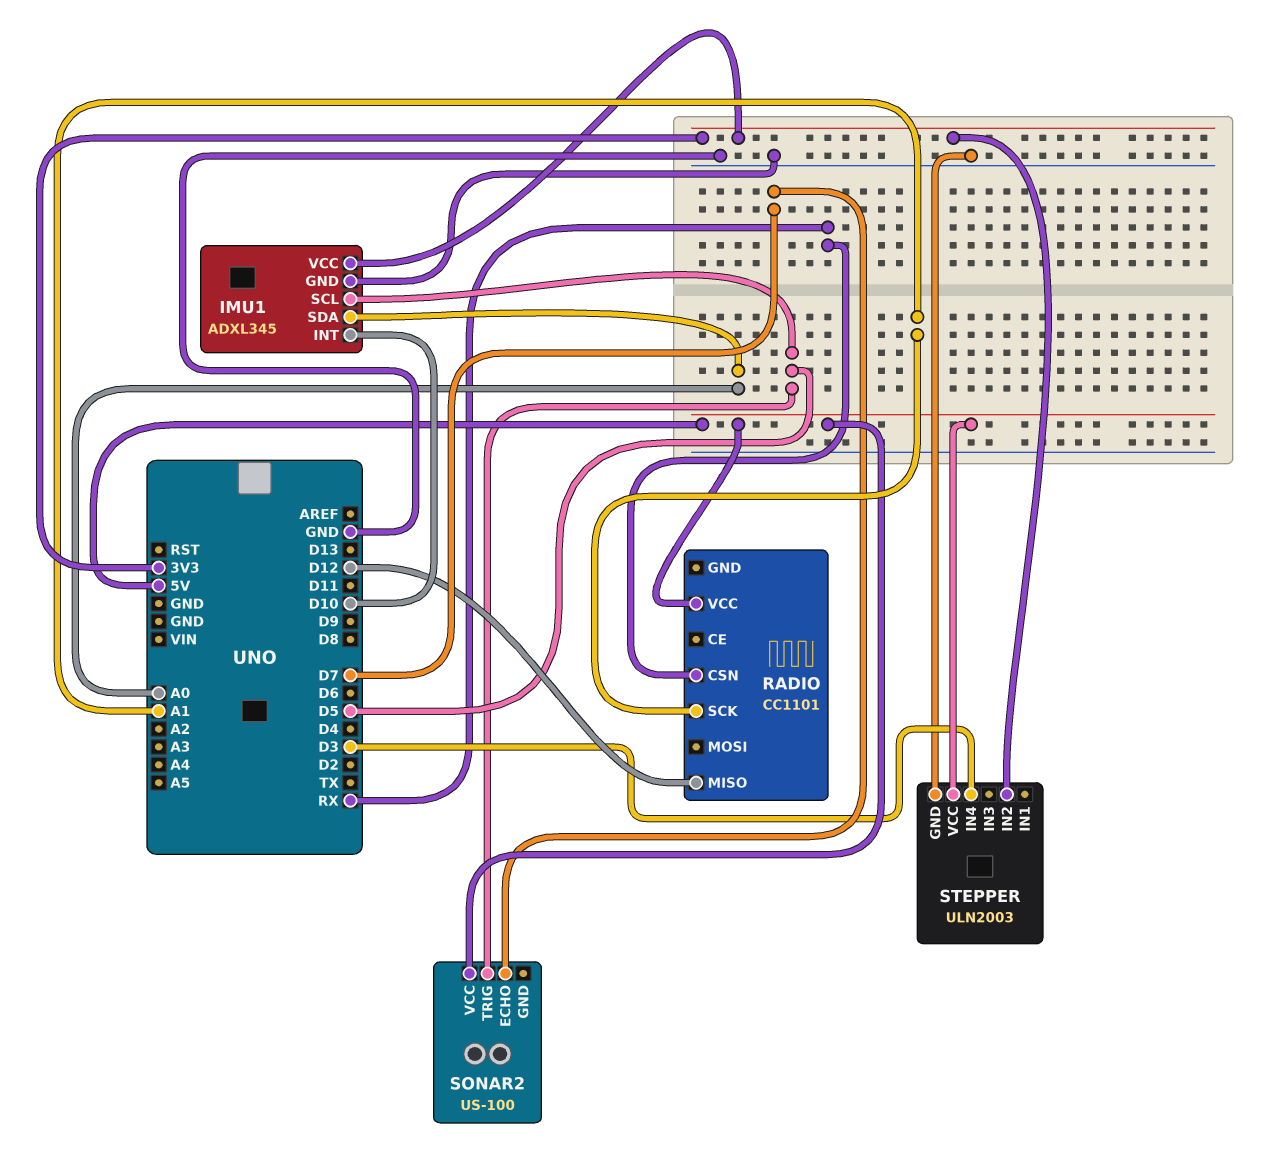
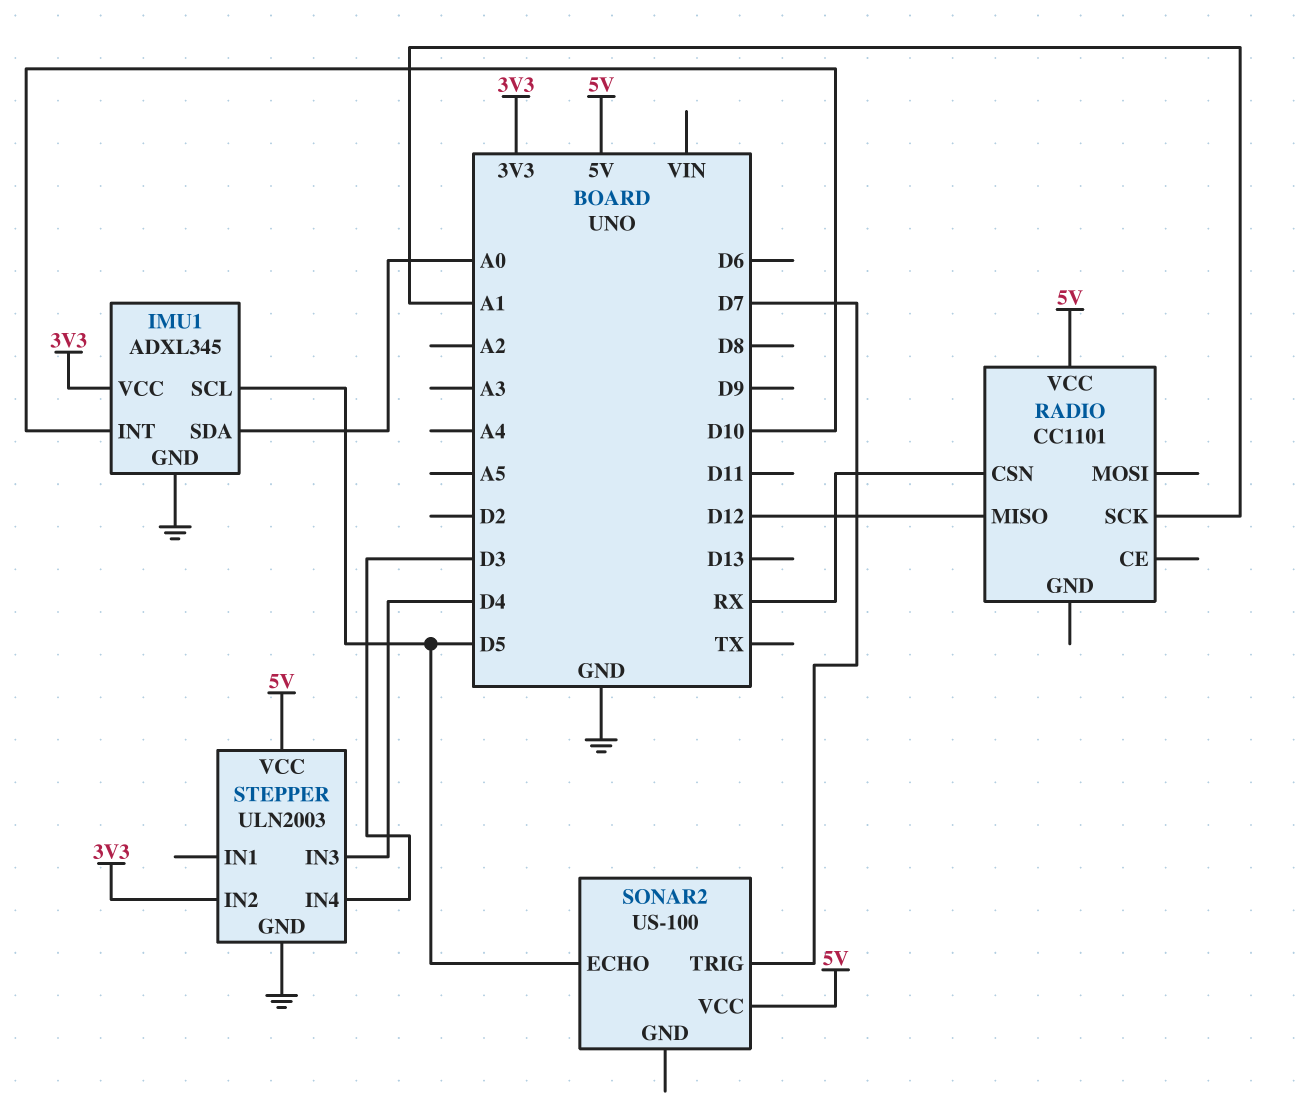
SONAR2 pin ECHO: D7 -> D5
SONAR2 pin TRIG: D5 -> D7
STEPPER pin IN3: none -> D4

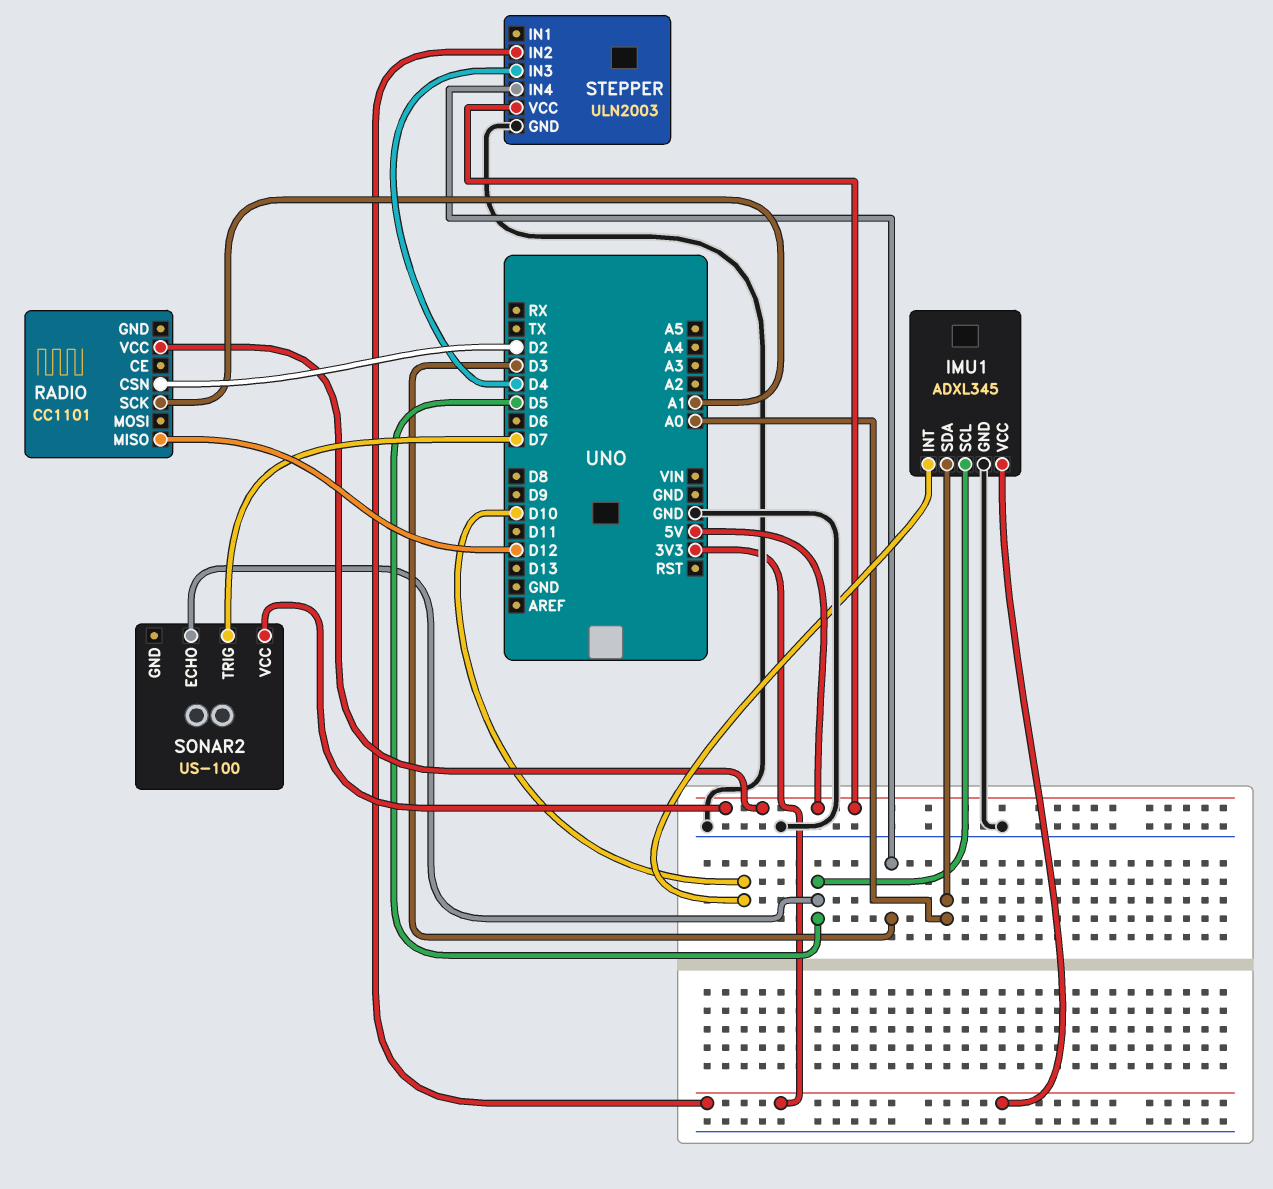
RADIO pin CSN: RX -> D2

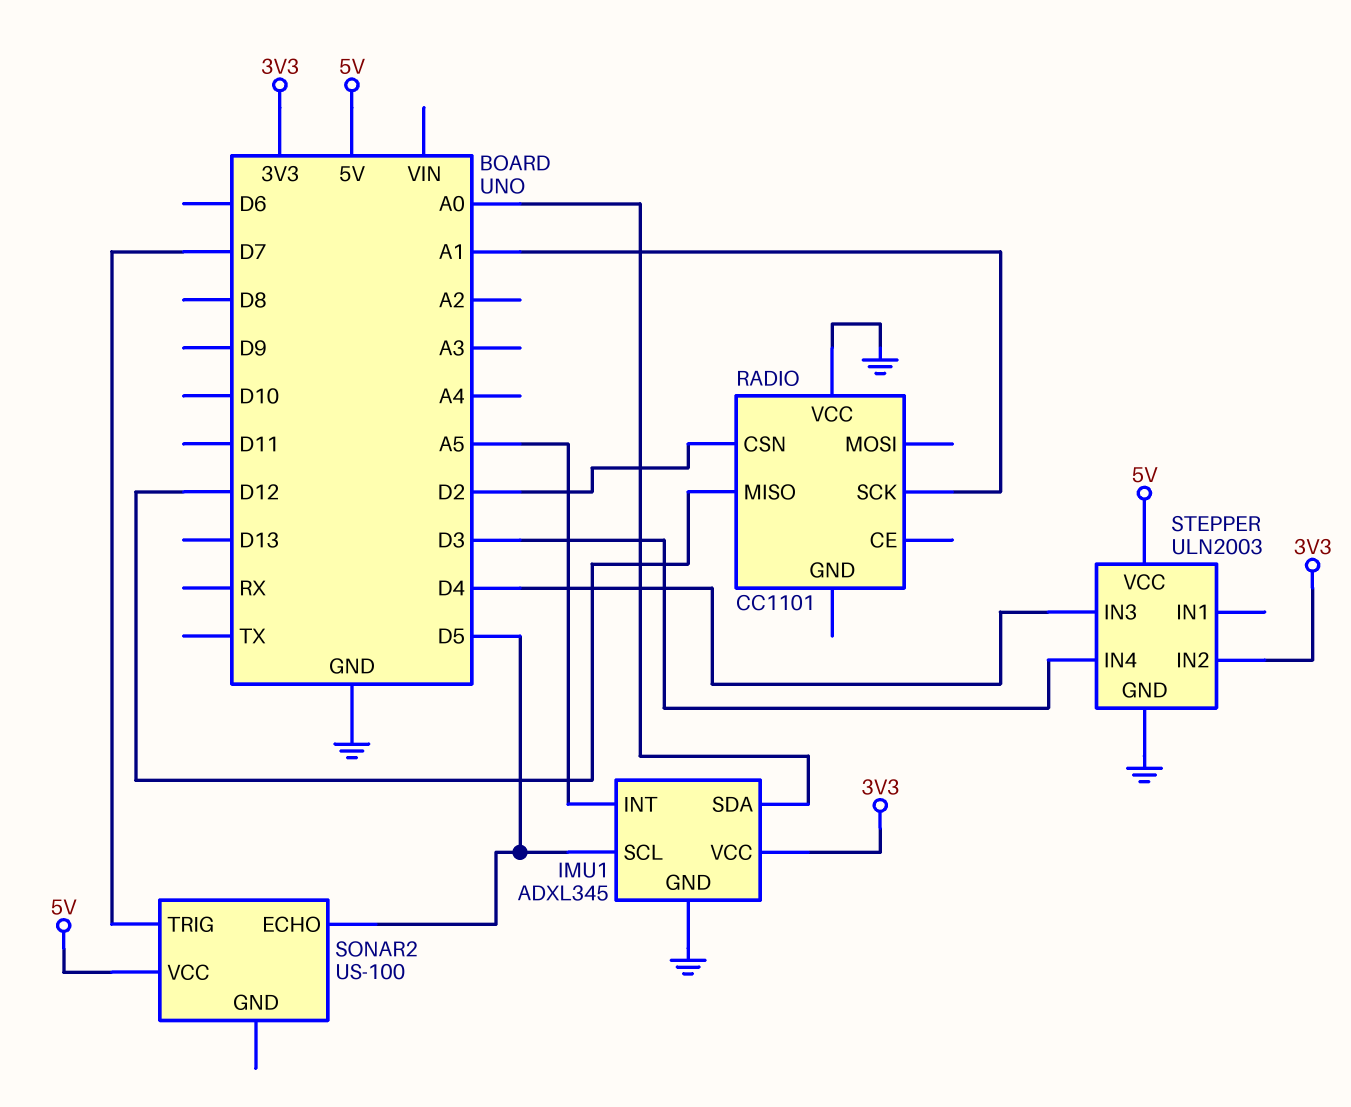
IMU1 pin INT: D10 -> A5
RADIO pin VCC: 5V -> GND

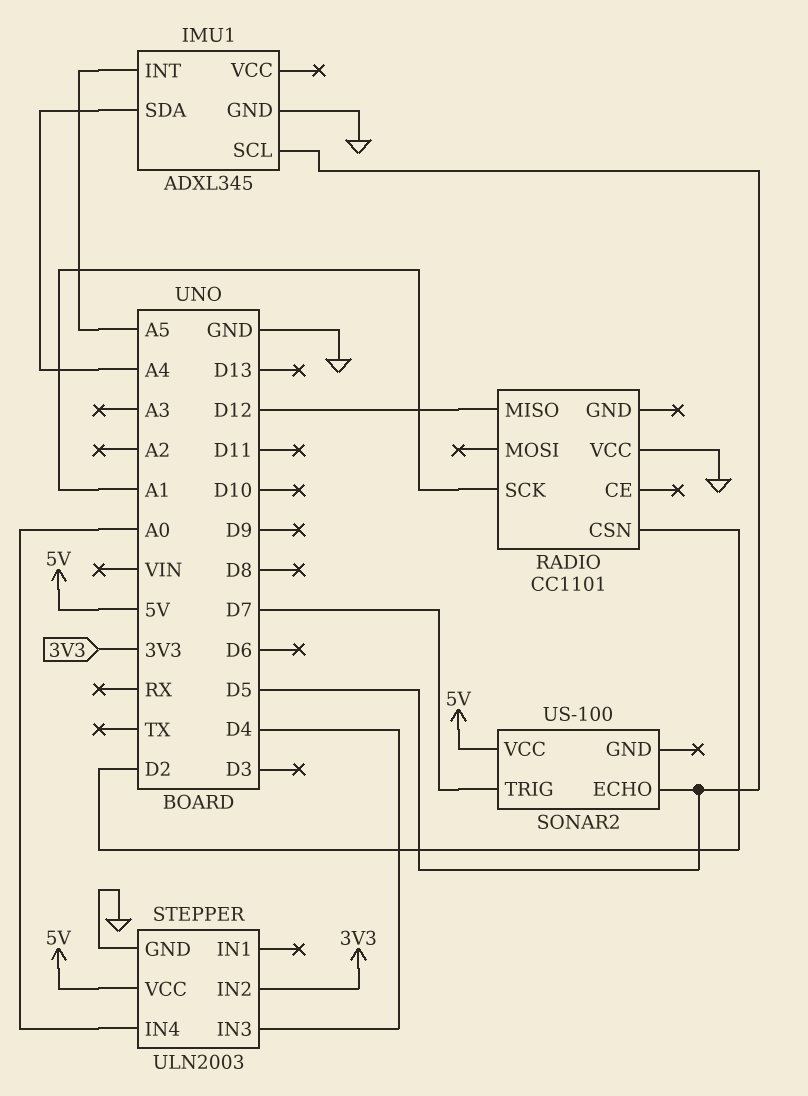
IMU1 pin SDA: A0 -> A4
IMU1 pin VCC: 3V3 -> none
STEPPER pin IN4: D3 -> A0

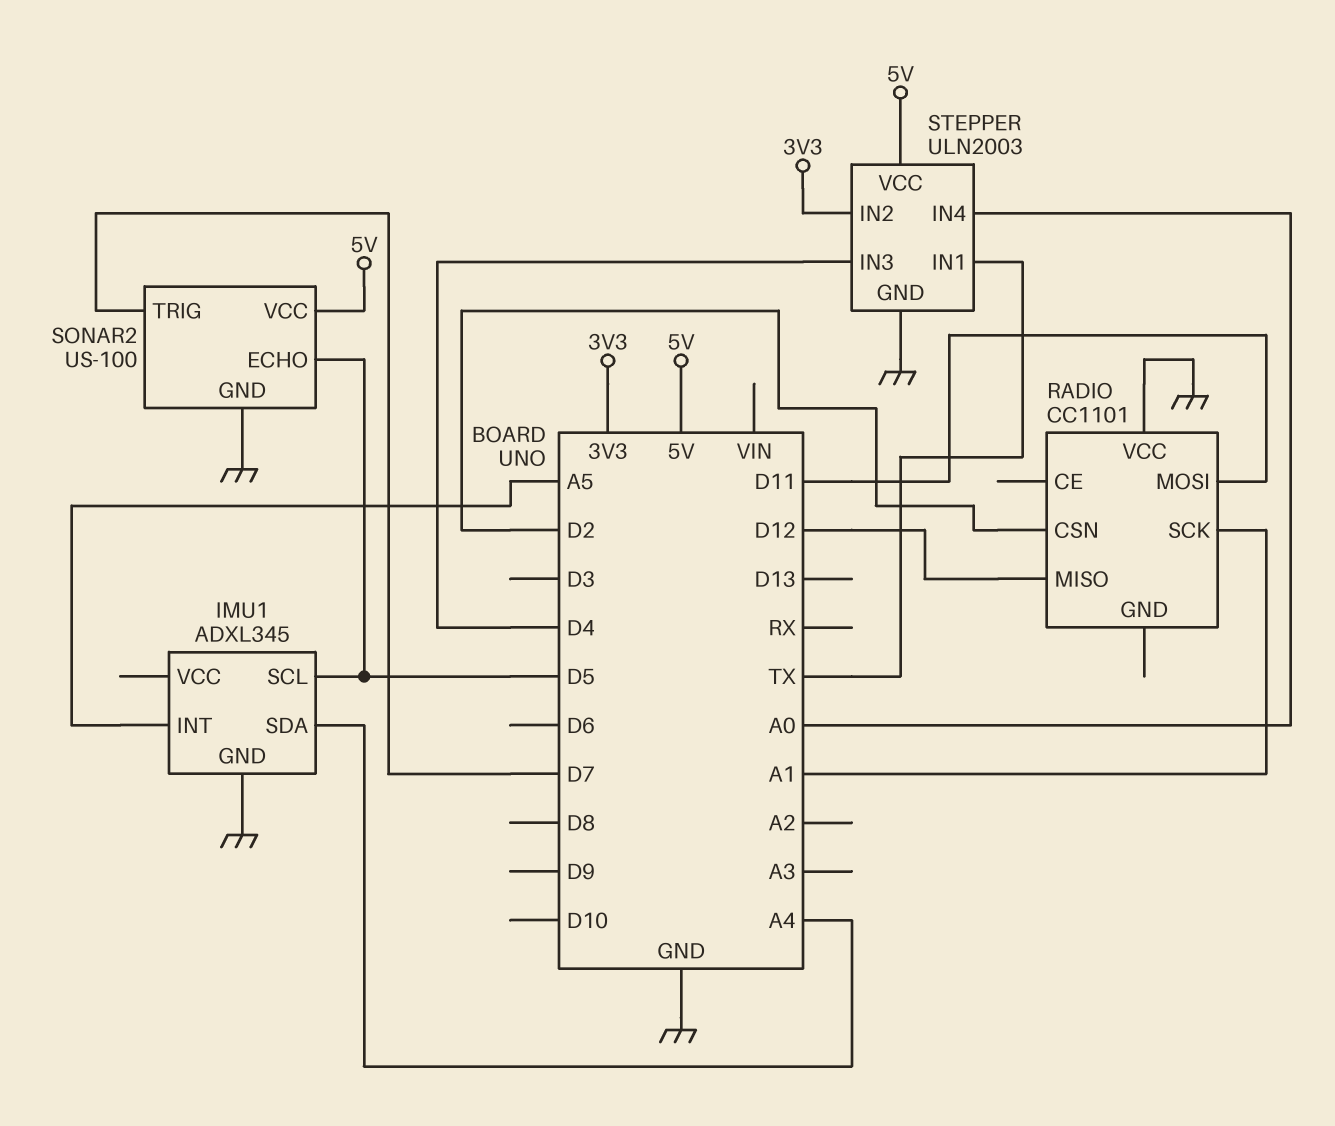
RADIO pin MOSI: none -> D11
SONAR2 pin GND: none -> GND
STEPPER pin IN1: none -> TX

